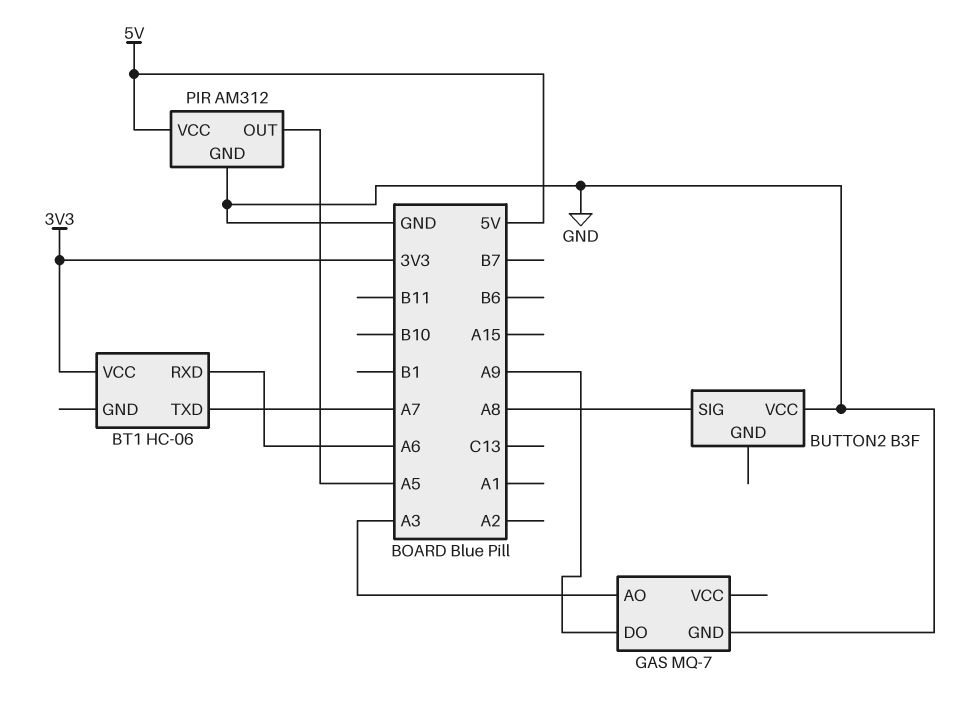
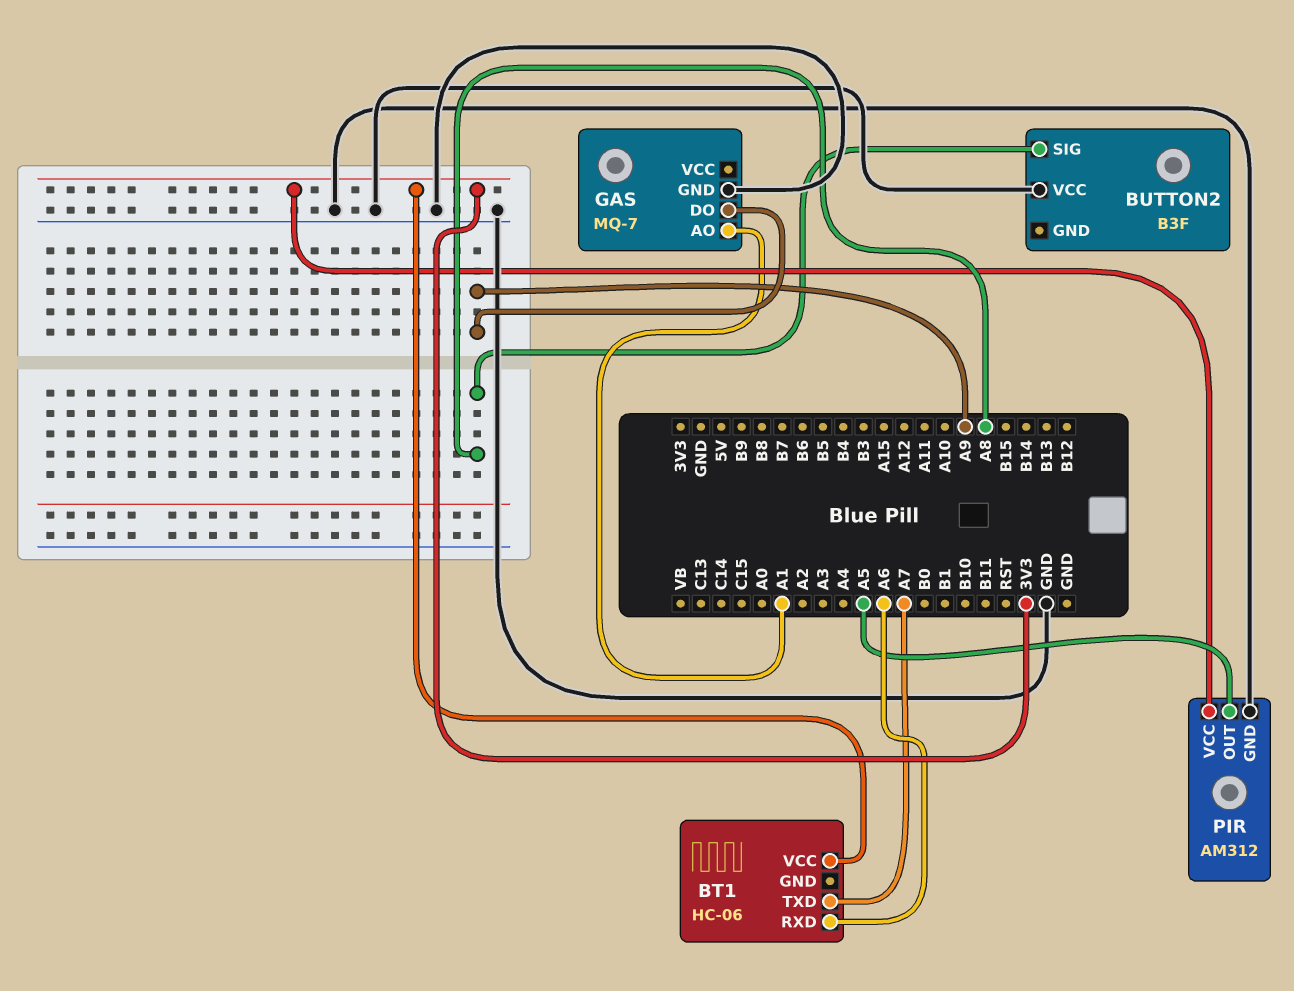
GAS pin AO: A3 -> A1
PIR pin VCC: 5V -> 3V3

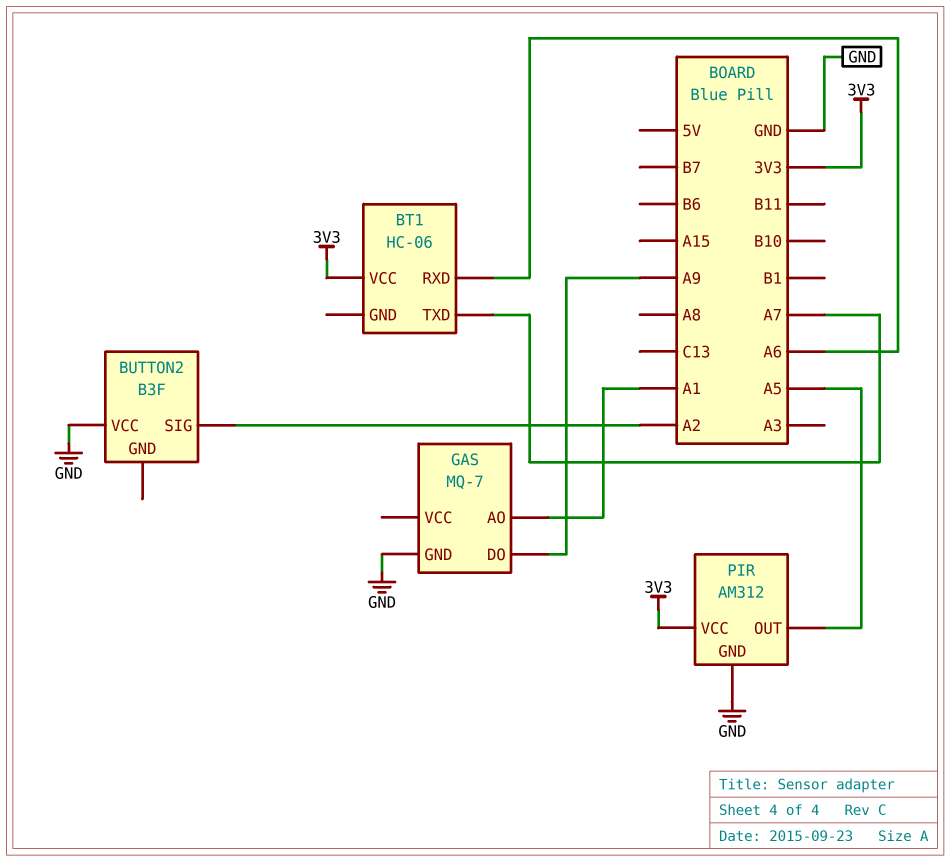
BUTTON2 pin SIG: A8 -> A2

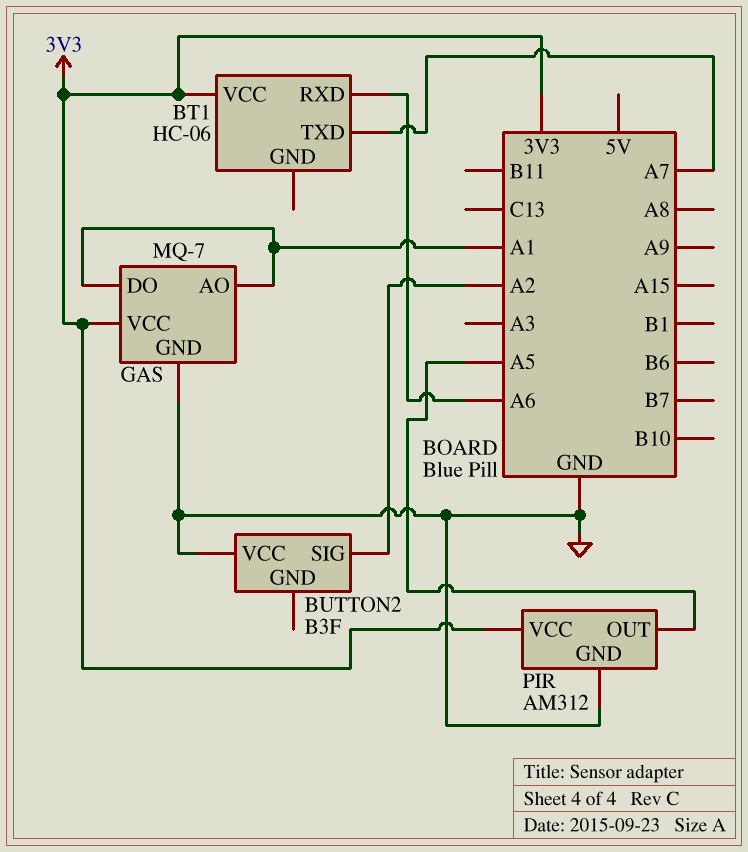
GAS pin DO: A9 -> A1
GAS pin VCC: none -> 3V3

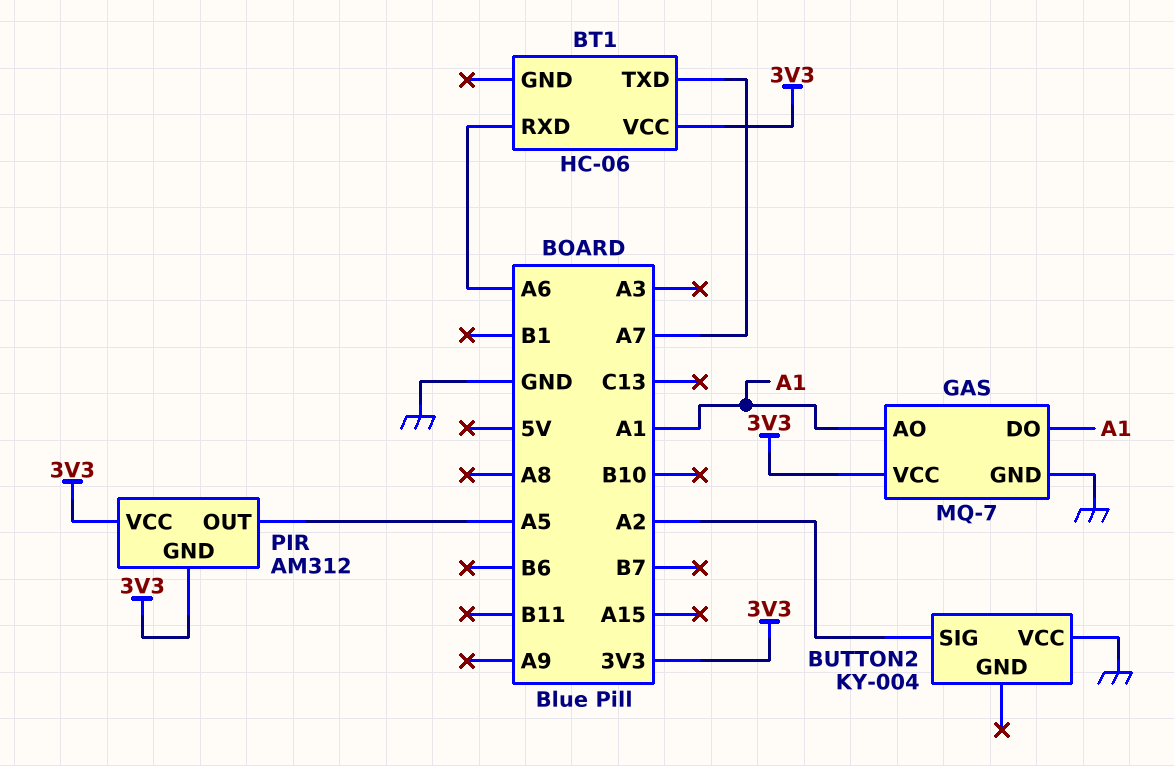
BUTTON2: B3F -> KY-004
PIR pin GND: GND -> 3V3

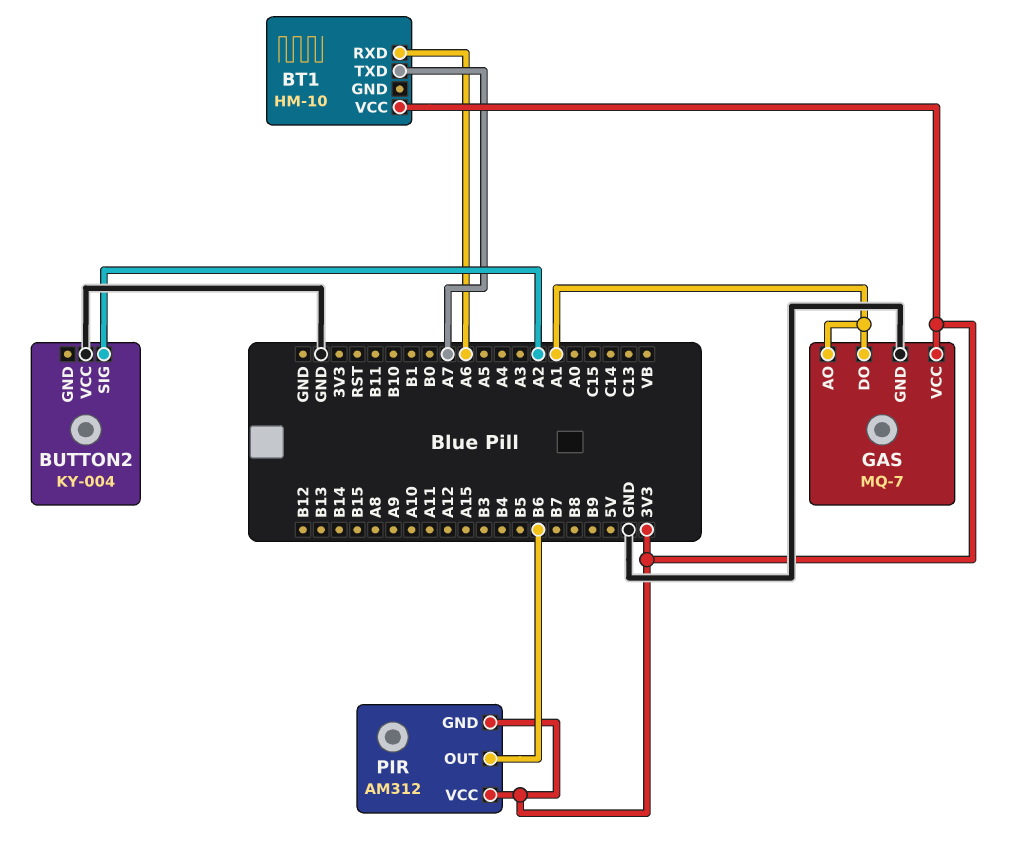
BT1: HC-06 -> HM-10
PIR pin OUT: A5 -> B6

